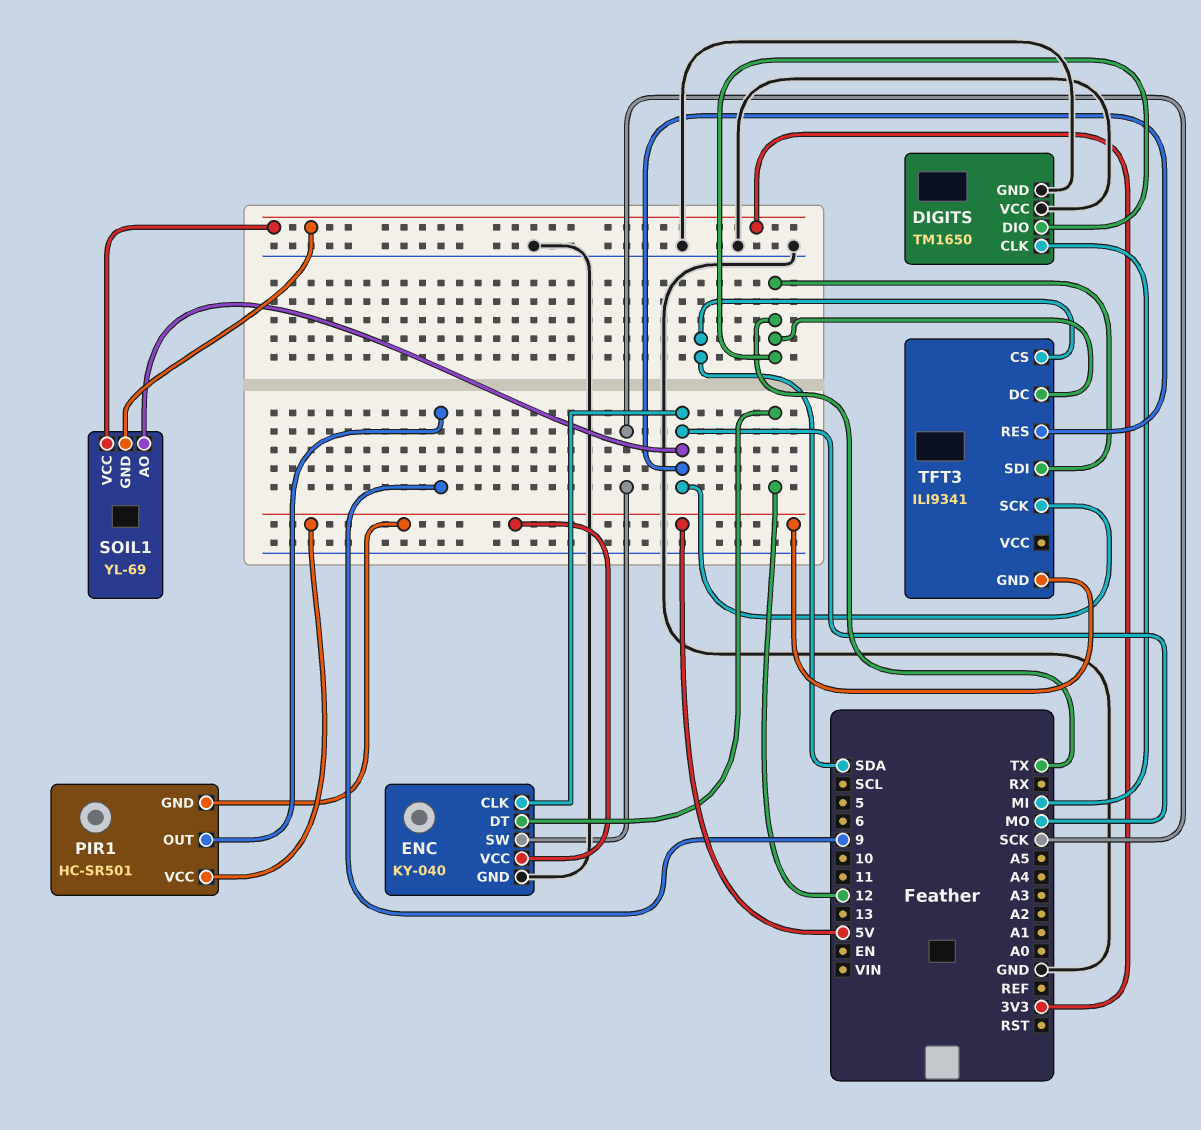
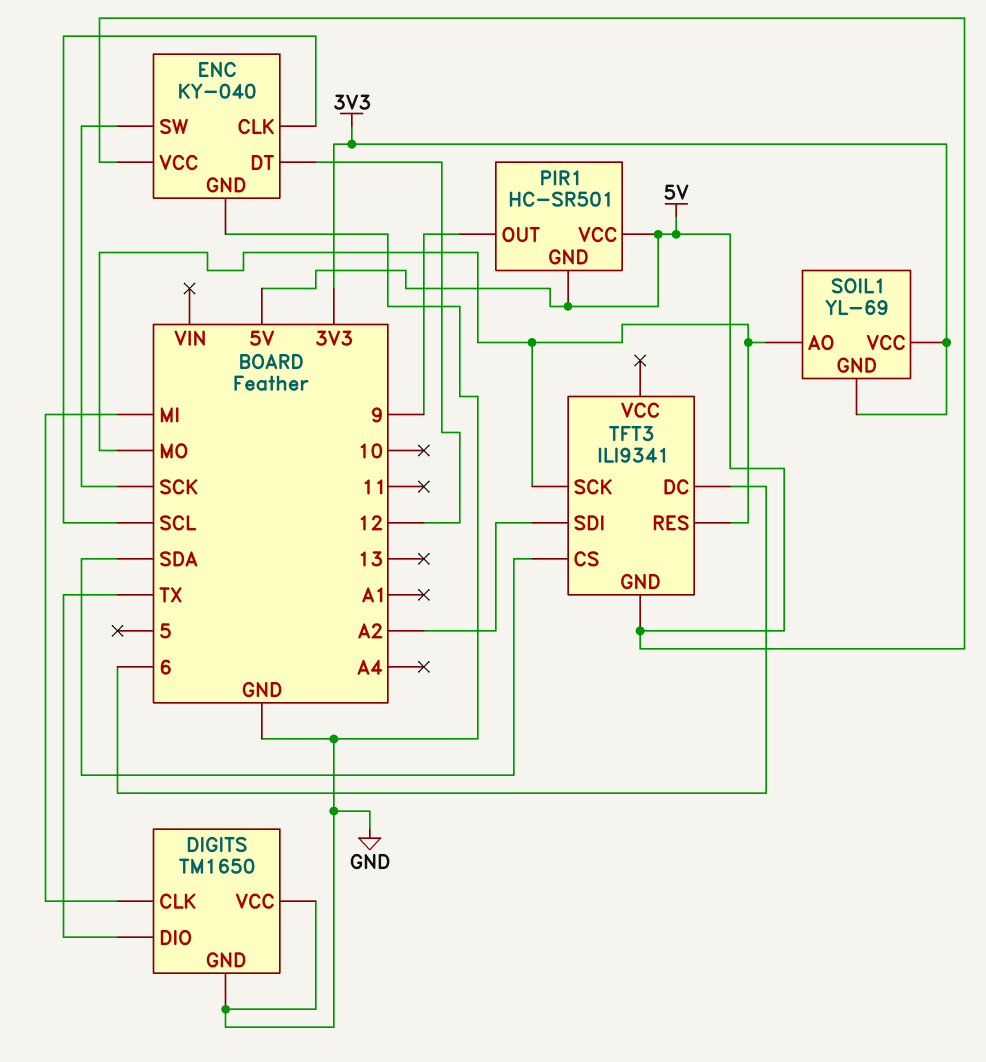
ENC pin CLK: MO -> SCL
TFT3 pin DC: TX -> 6
TFT3 pin SDI: TX -> A2

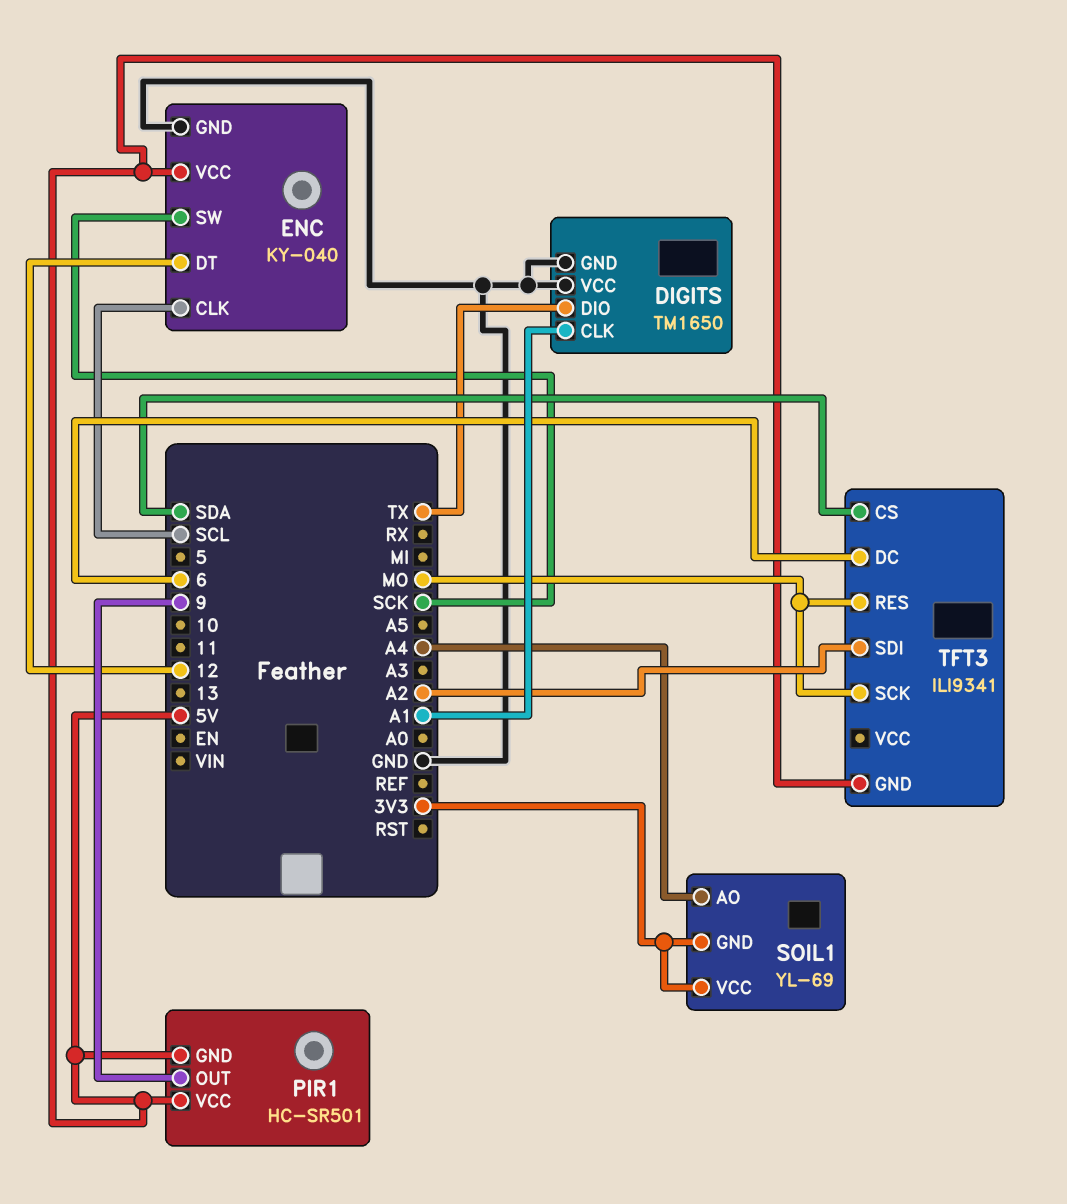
DIGITS pin CLK: MI -> A1
SOIL1 pin AO: MO -> A4

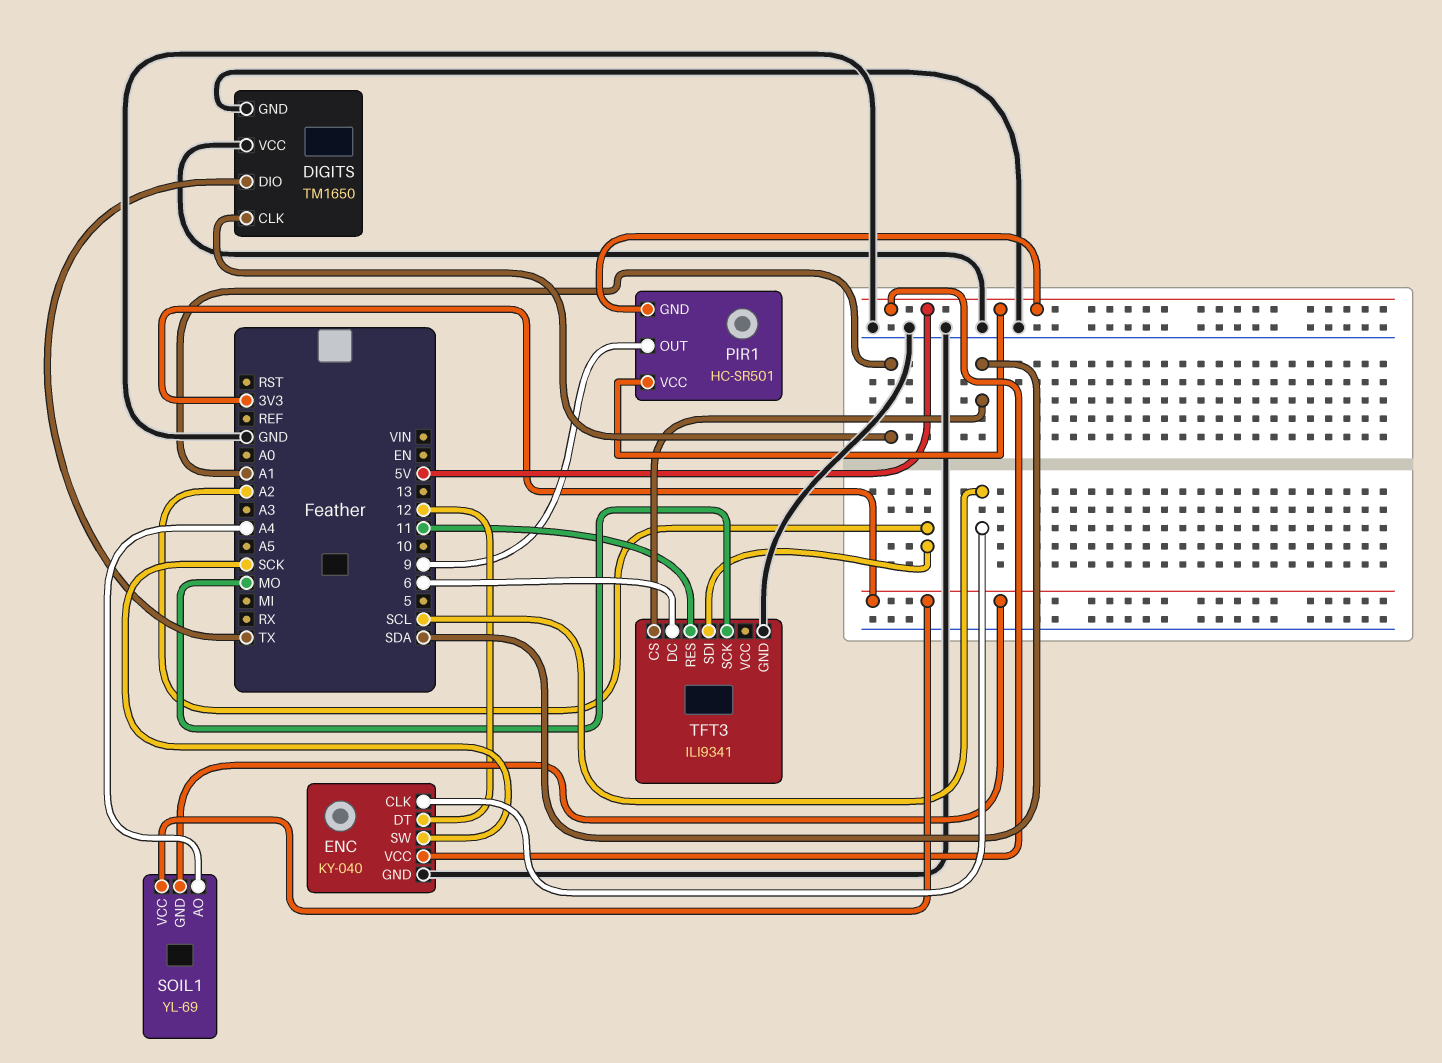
TFT3 pin GND: 5V -> GND
TFT3 pin RES: MO -> 11

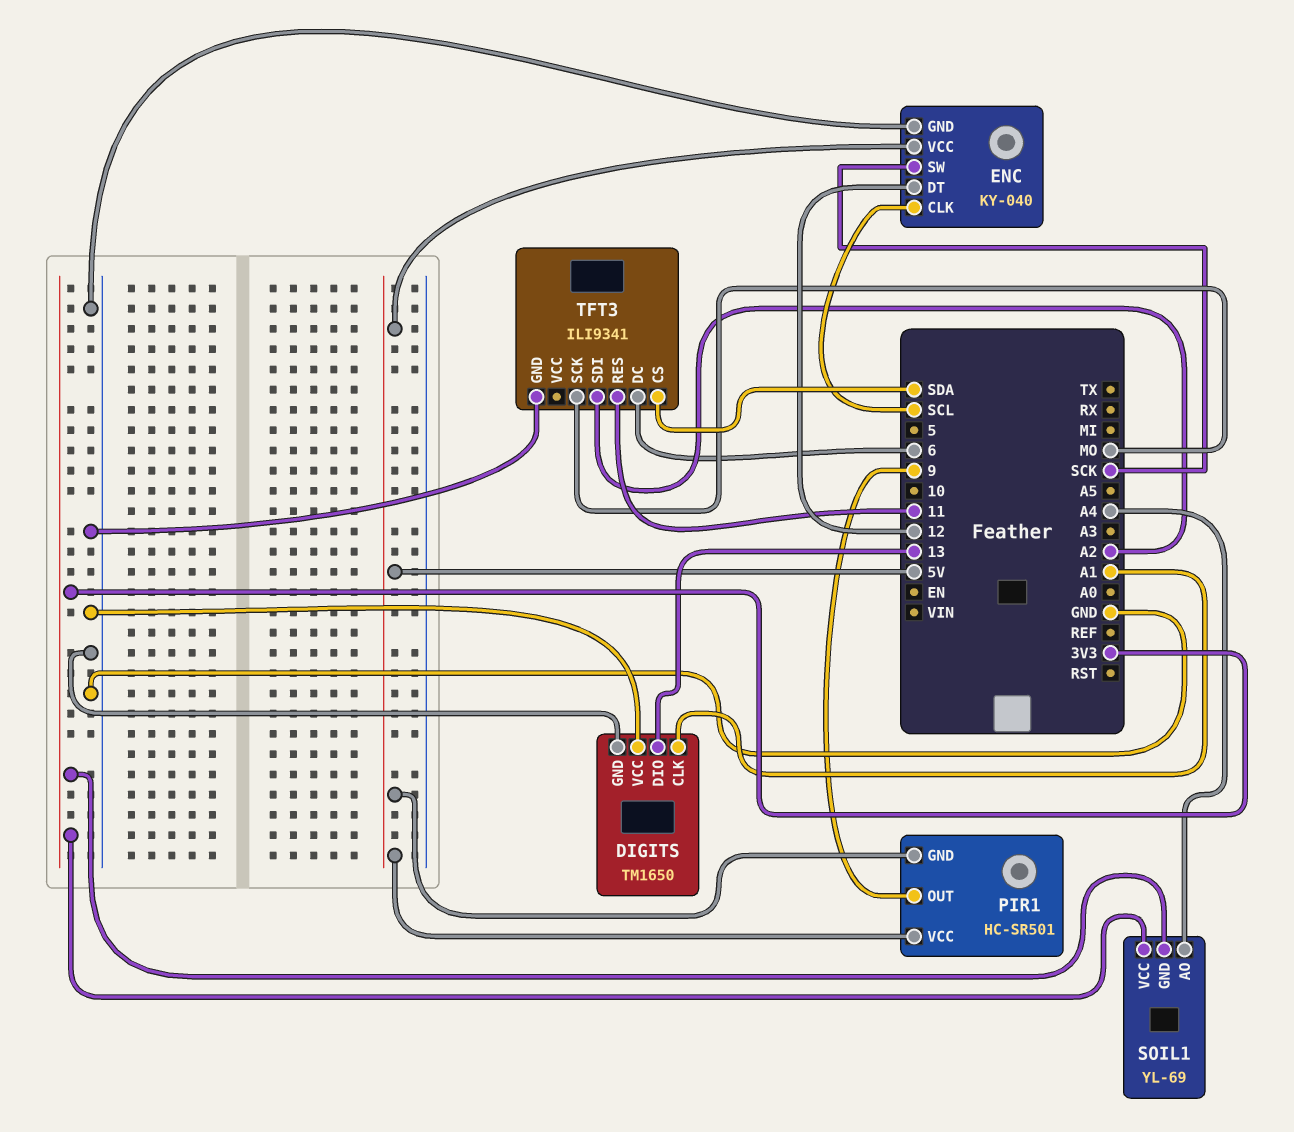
DIGITS pin DIO: TX -> 13

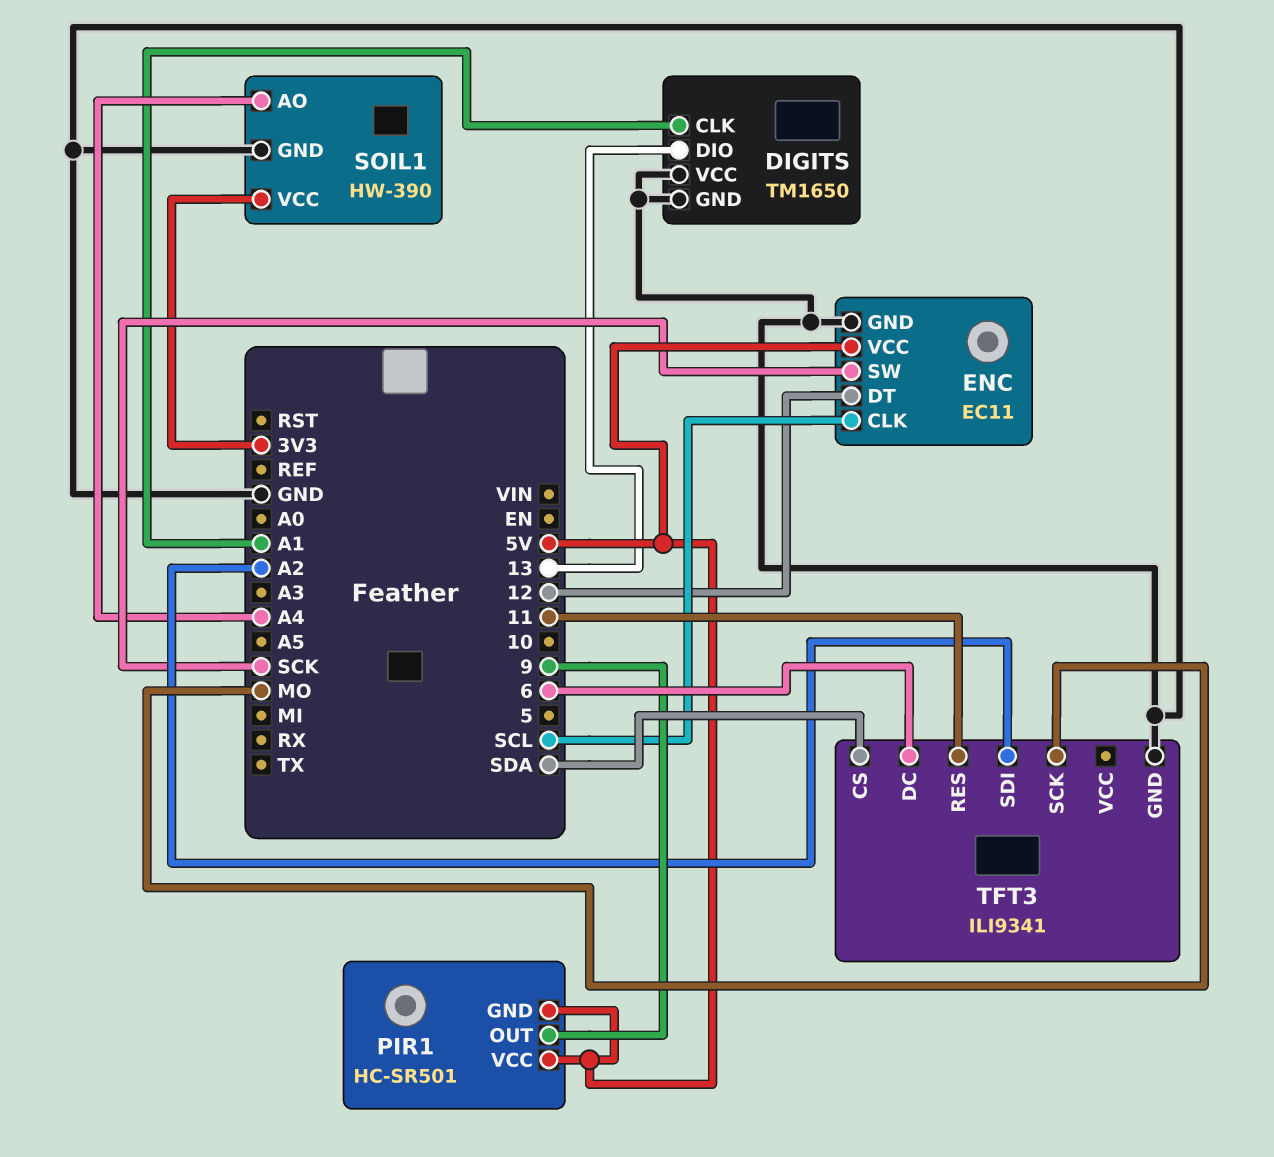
ENC: KY-040 -> EC11
SOIL1: YL-69 -> HW-390
SOIL1 pin GND: 3V3 -> GND

